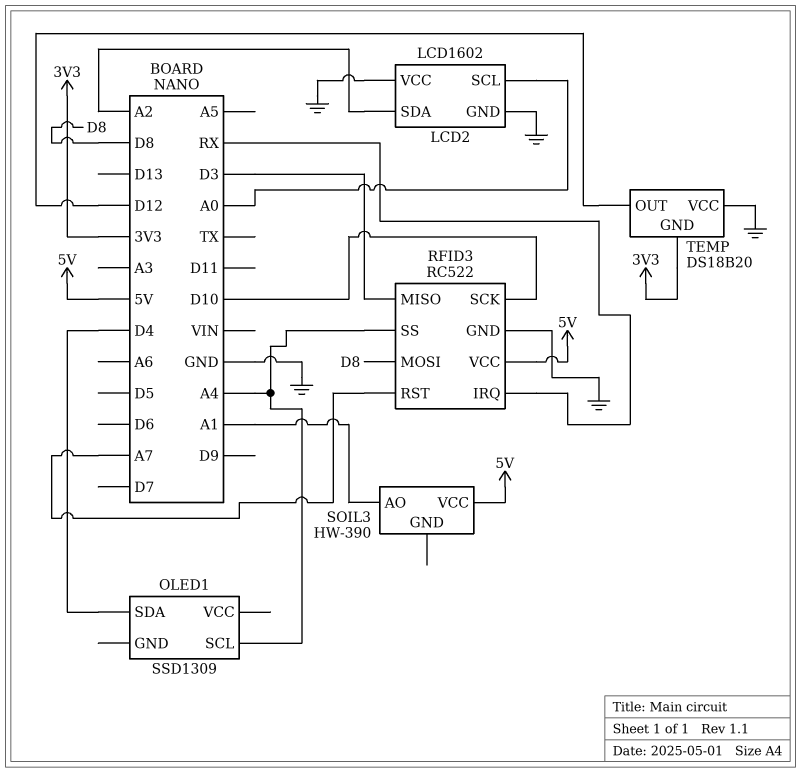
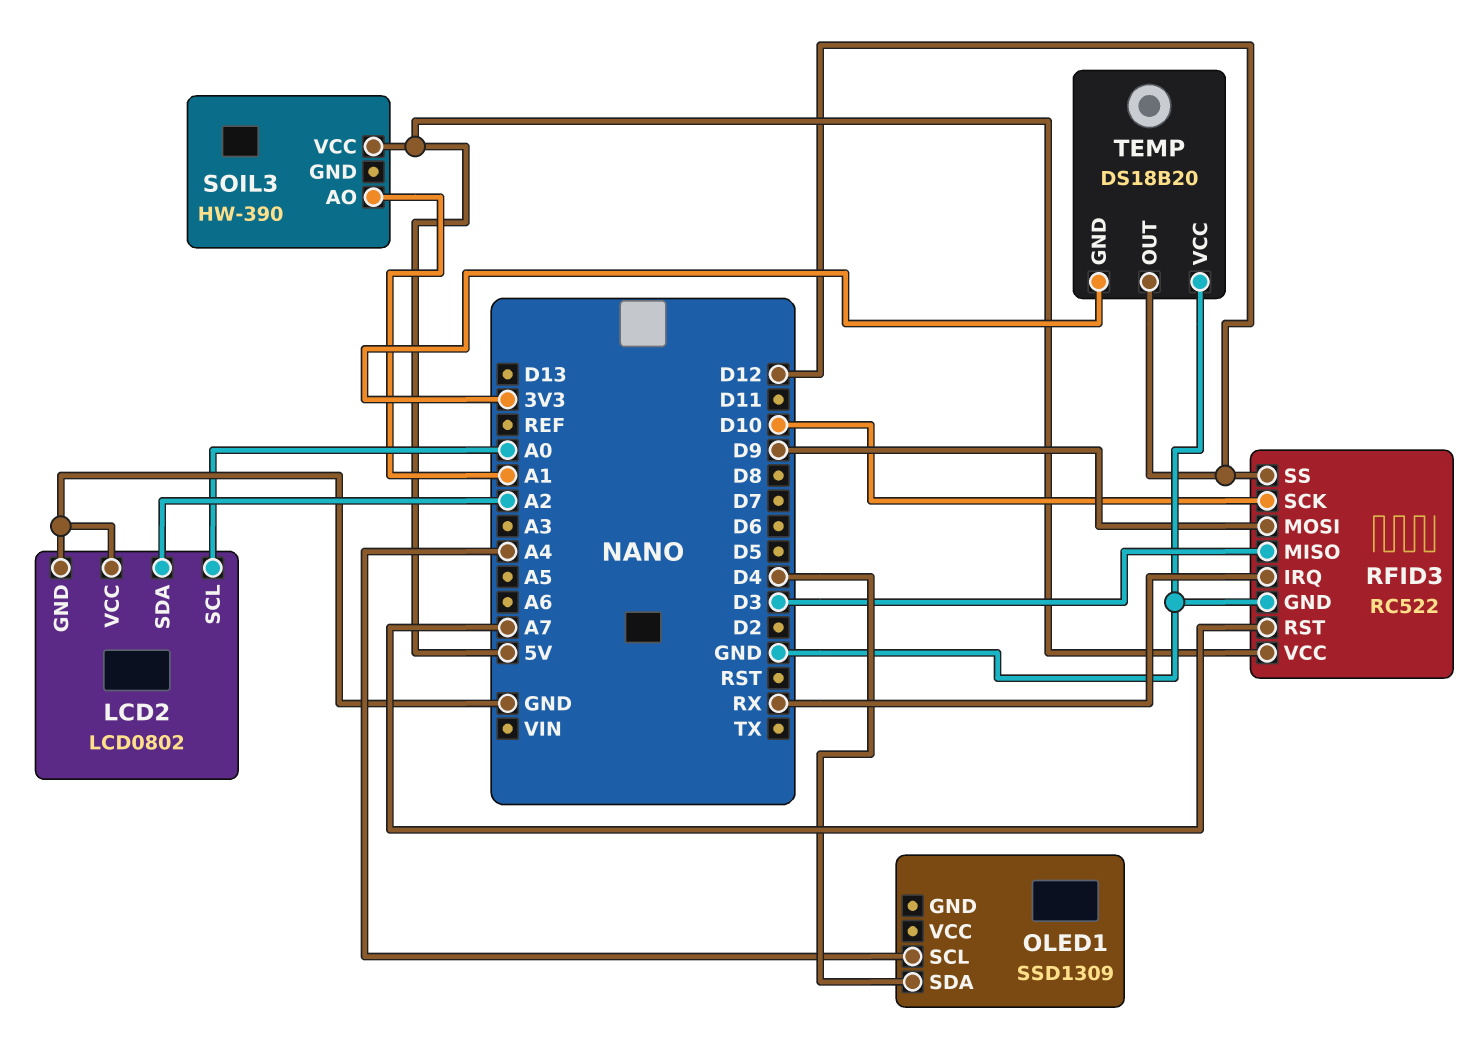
LCD2: LCD1602 -> LCD0802
RFID3 pin MOSI: D8 -> D9
RFID3 pin SS: A4 -> D12

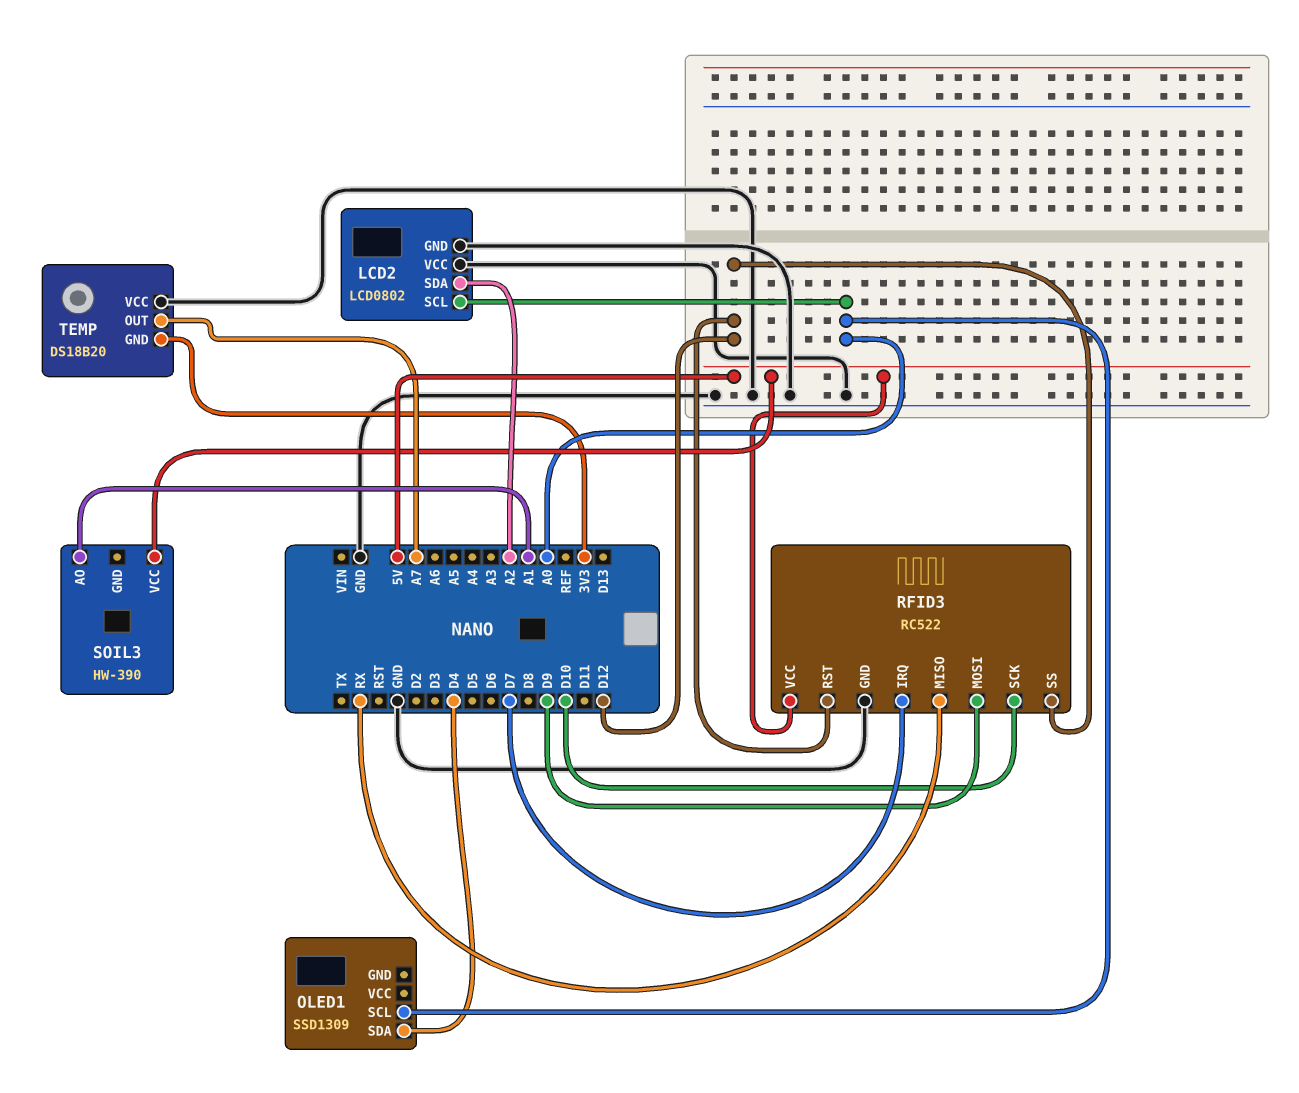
OLED1 pin SCL: A4 -> A0
RFID3 pin IRQ: RX -> D7
RFID3 pin MISO: D3 -> RX
RFID3 pin RST: A7 -> D12
TEMP pin OUT: D12 -> A7

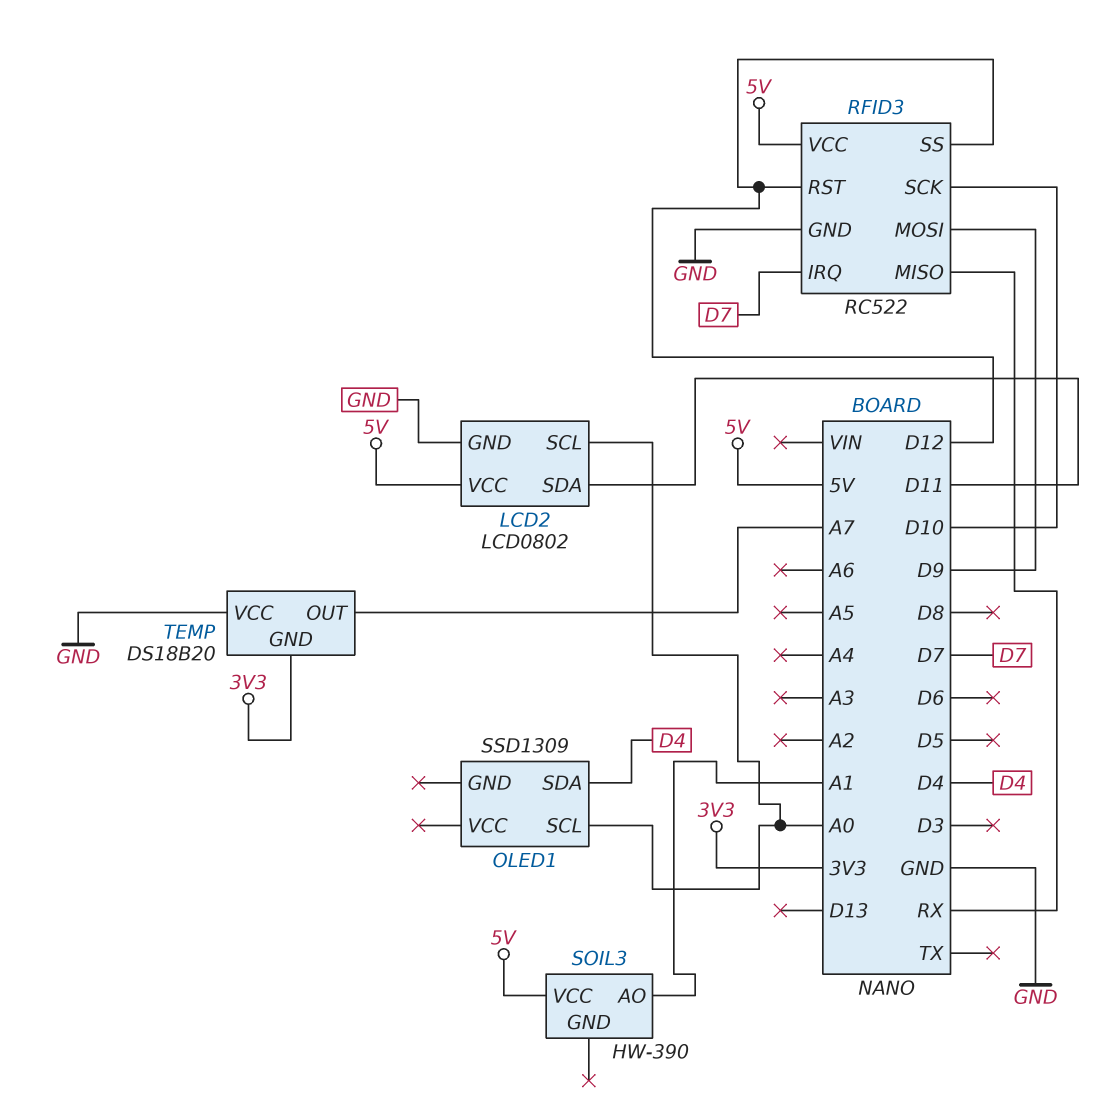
LCD2 pin SDA: A2 -> D11
LCD2 pin VCC: GND -> 5V

